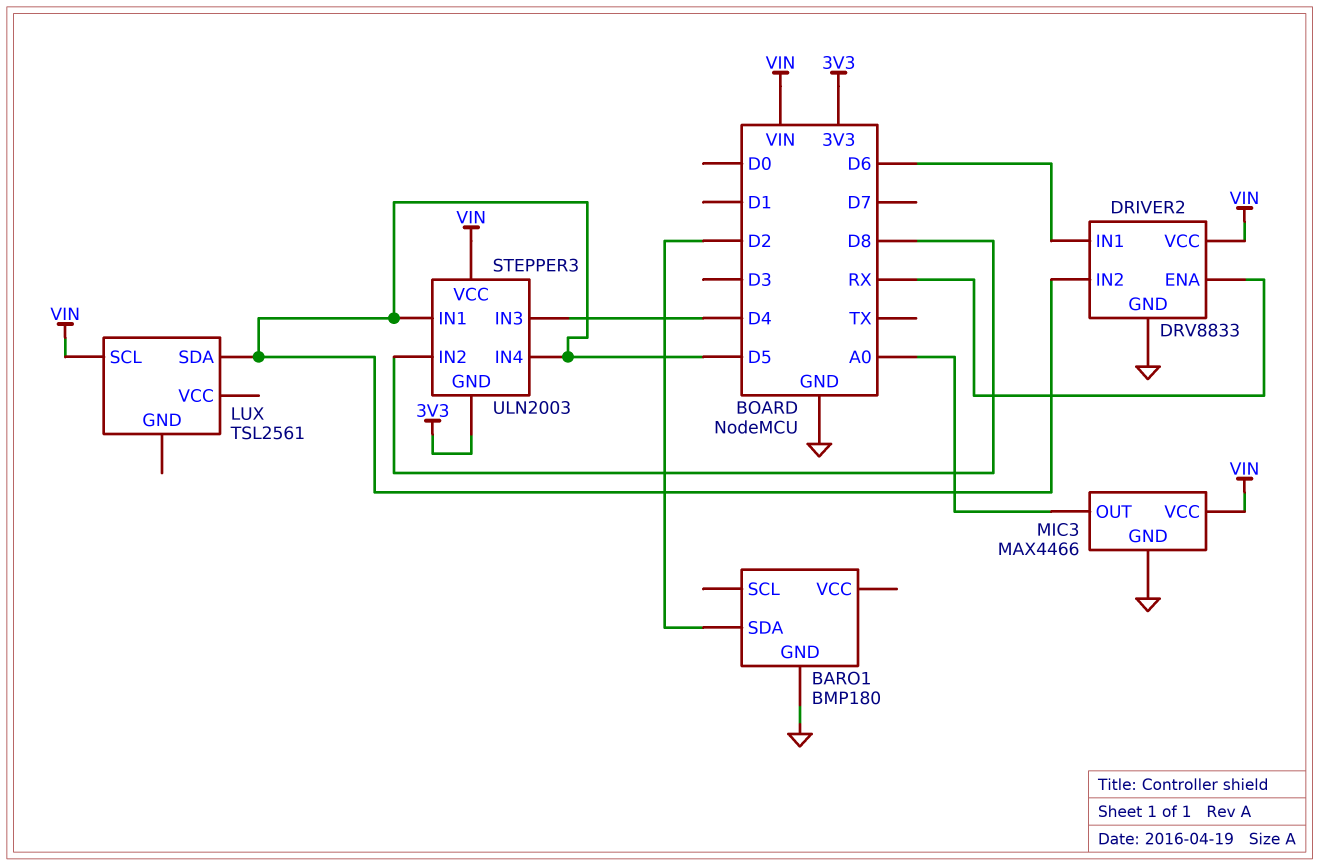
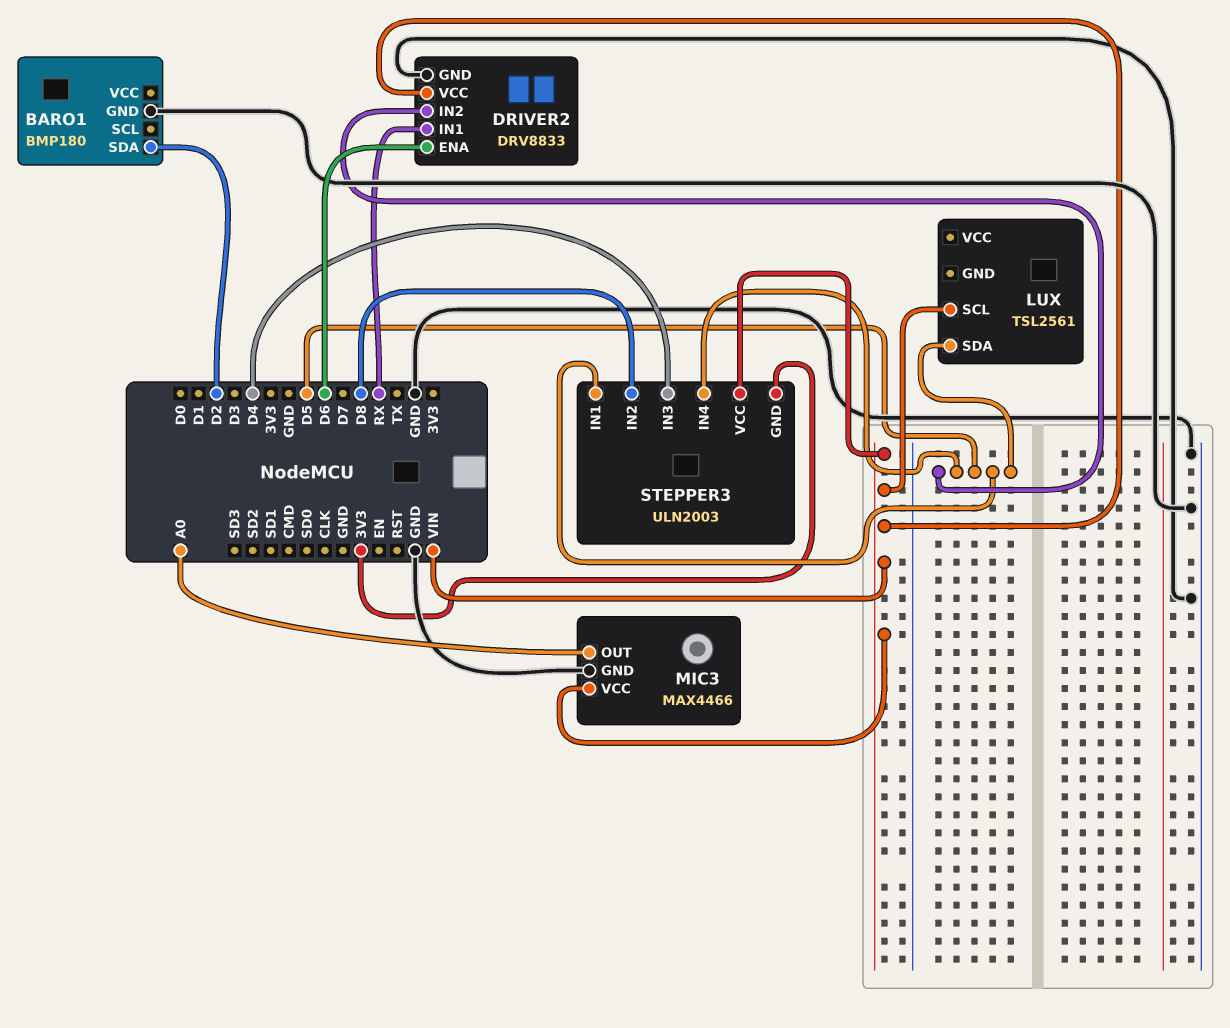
DRIVER2 pin ENA: RX -> D6
DRIVER2 pin IN1: D6 -> RX

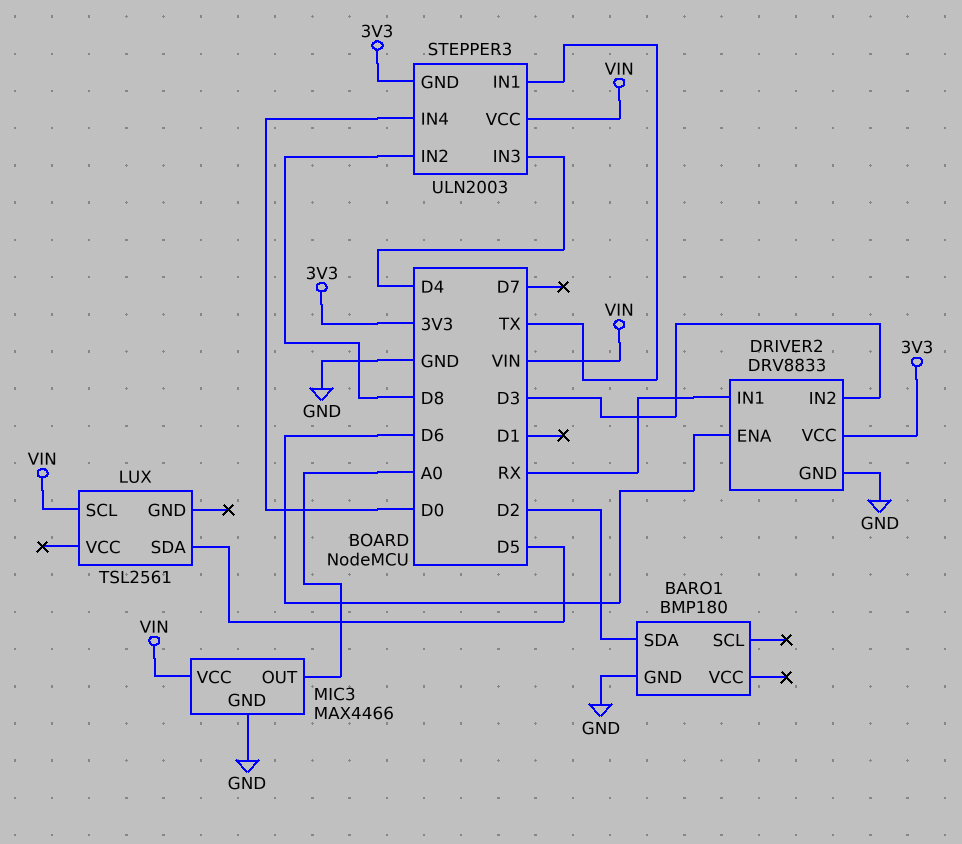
DRIVER2 pin IN2: D5 -> D3
DRIVER2 pin VCC: VIN -> 3V3
STEPPER3 pin IN1: D5 -> TX
STEPPER3 pin IN4: D5 -> D0

